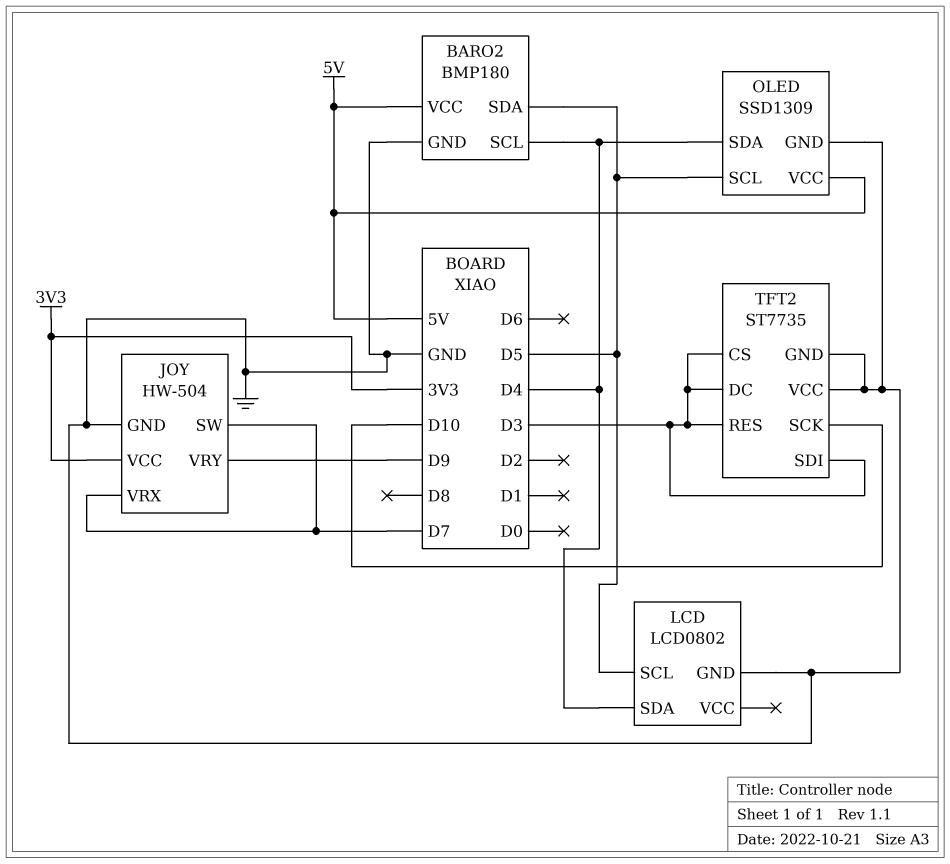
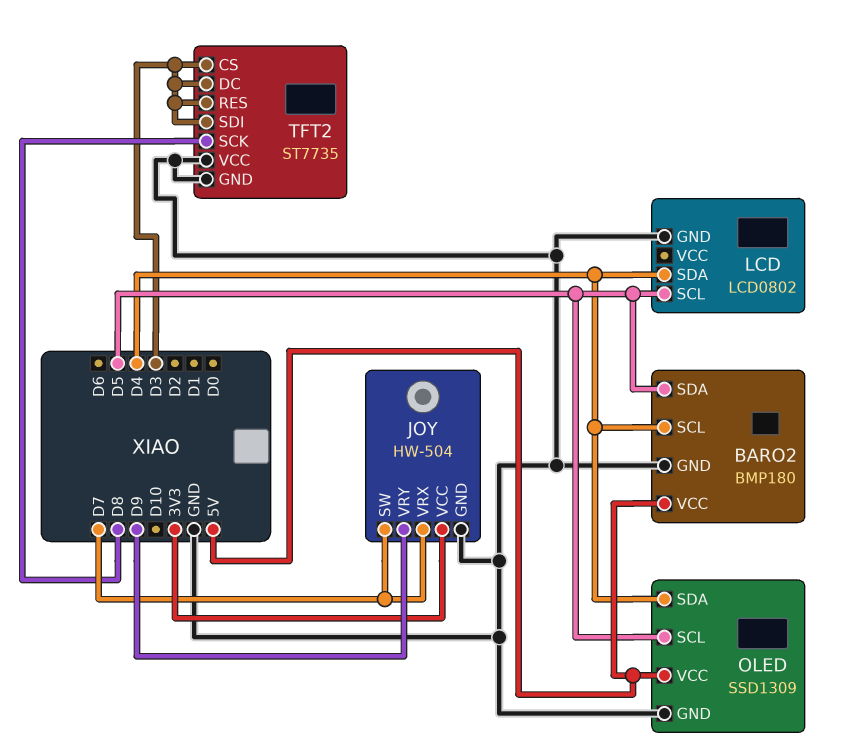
TFT2 pin SCK: D10 -> D8

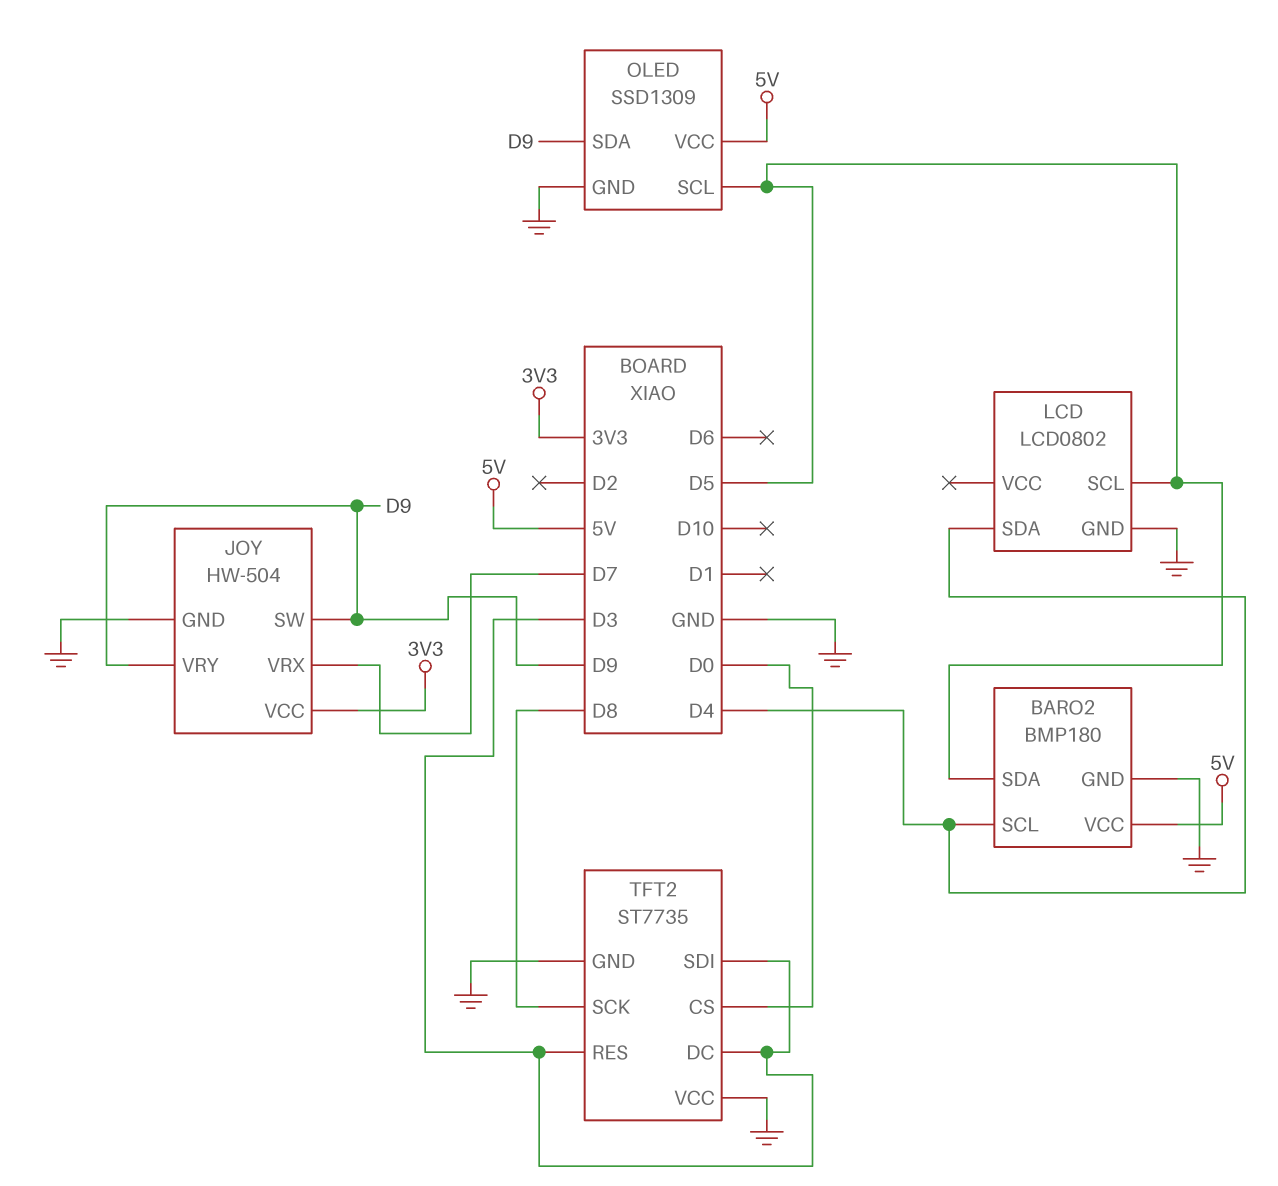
JOY pin SW: D7 -> D9
OLED pin SDA: D4 -> D9
TFT2 pin CS: D3 -> D0

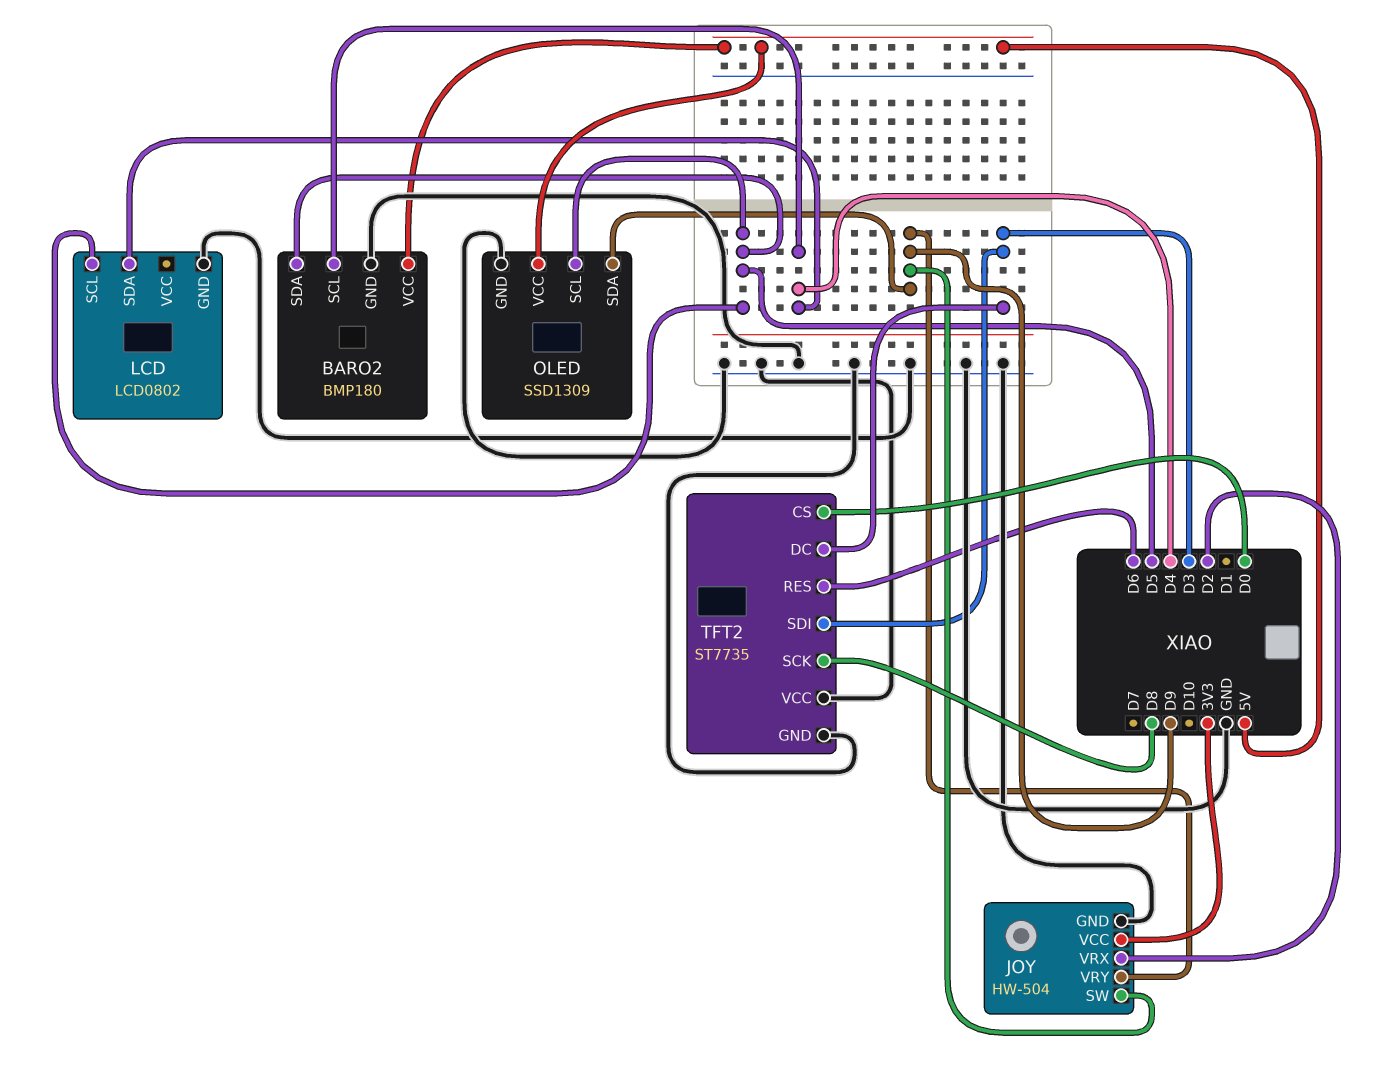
JOY pin VRX: D7 -> D2
TFT2 pin RES: D3 -> D6

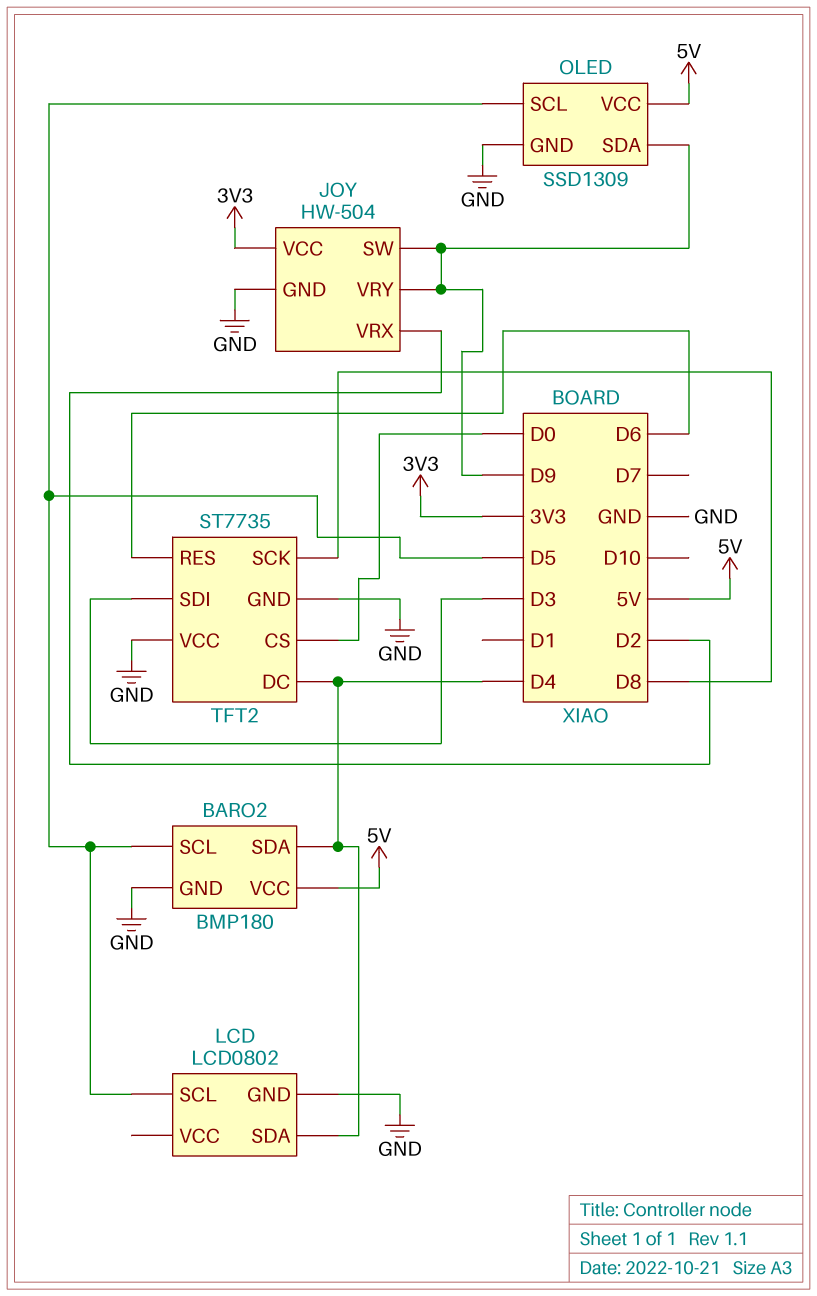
BARO2 pin SCL: D4 -> D5
BARO2 pin SDA: D5 -> D4
TFT2 pin DC: D3 -> D4

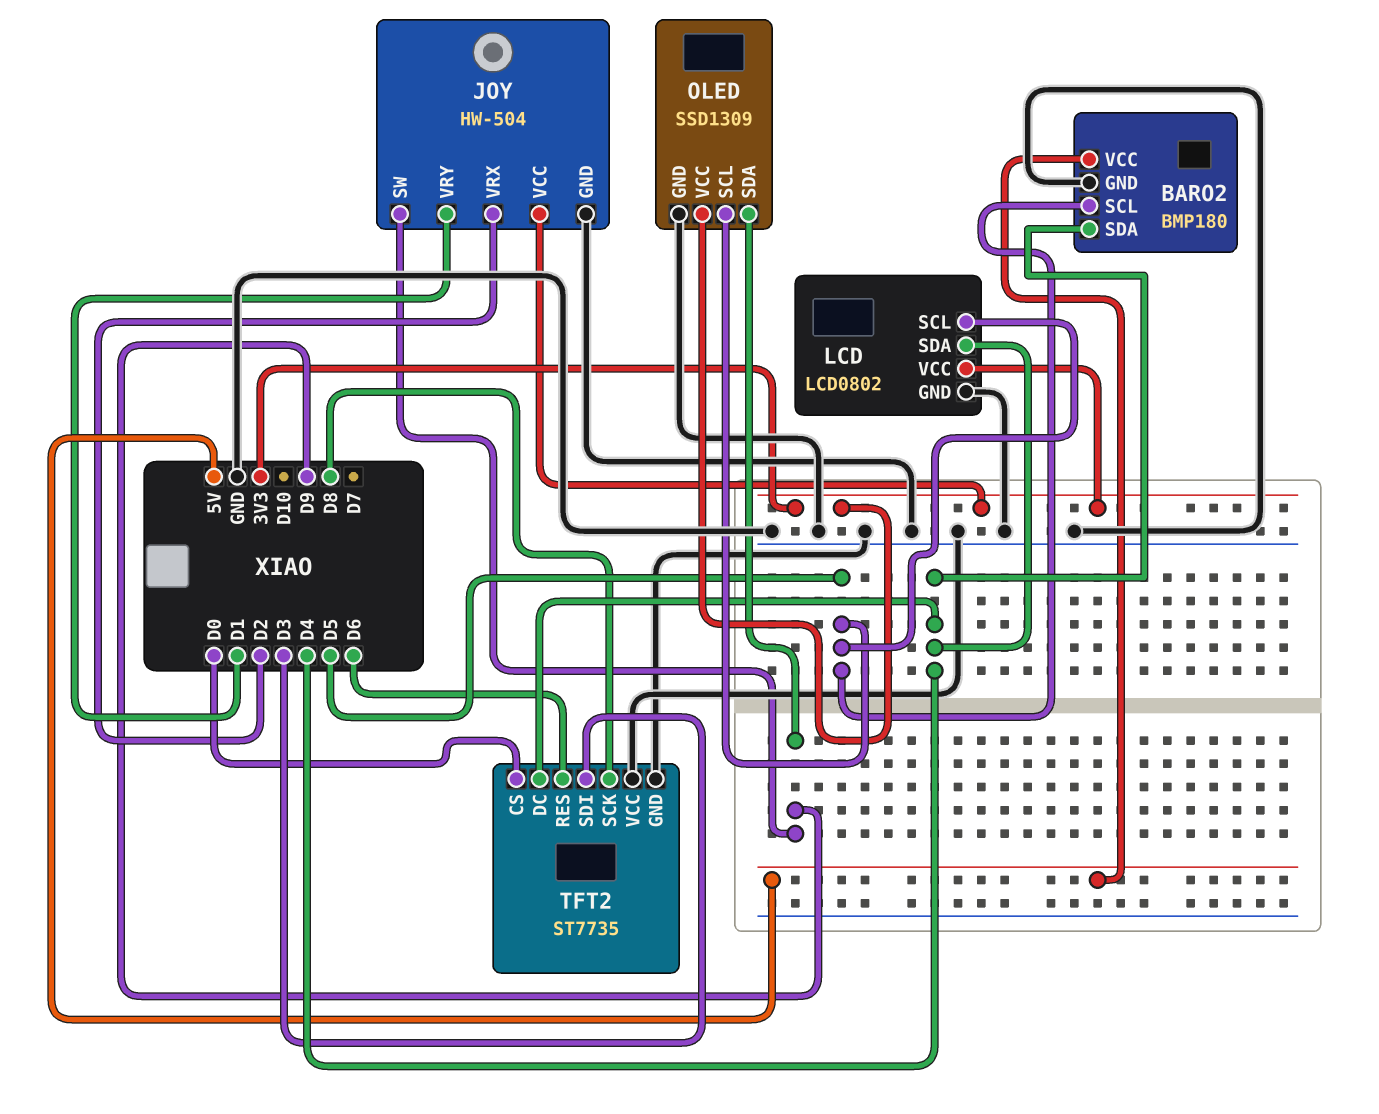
JOY pin VRY: D9 -> D1
LCD pin VCC: none -> 3V3
OLED pin VCC: 5V -> 3V3

